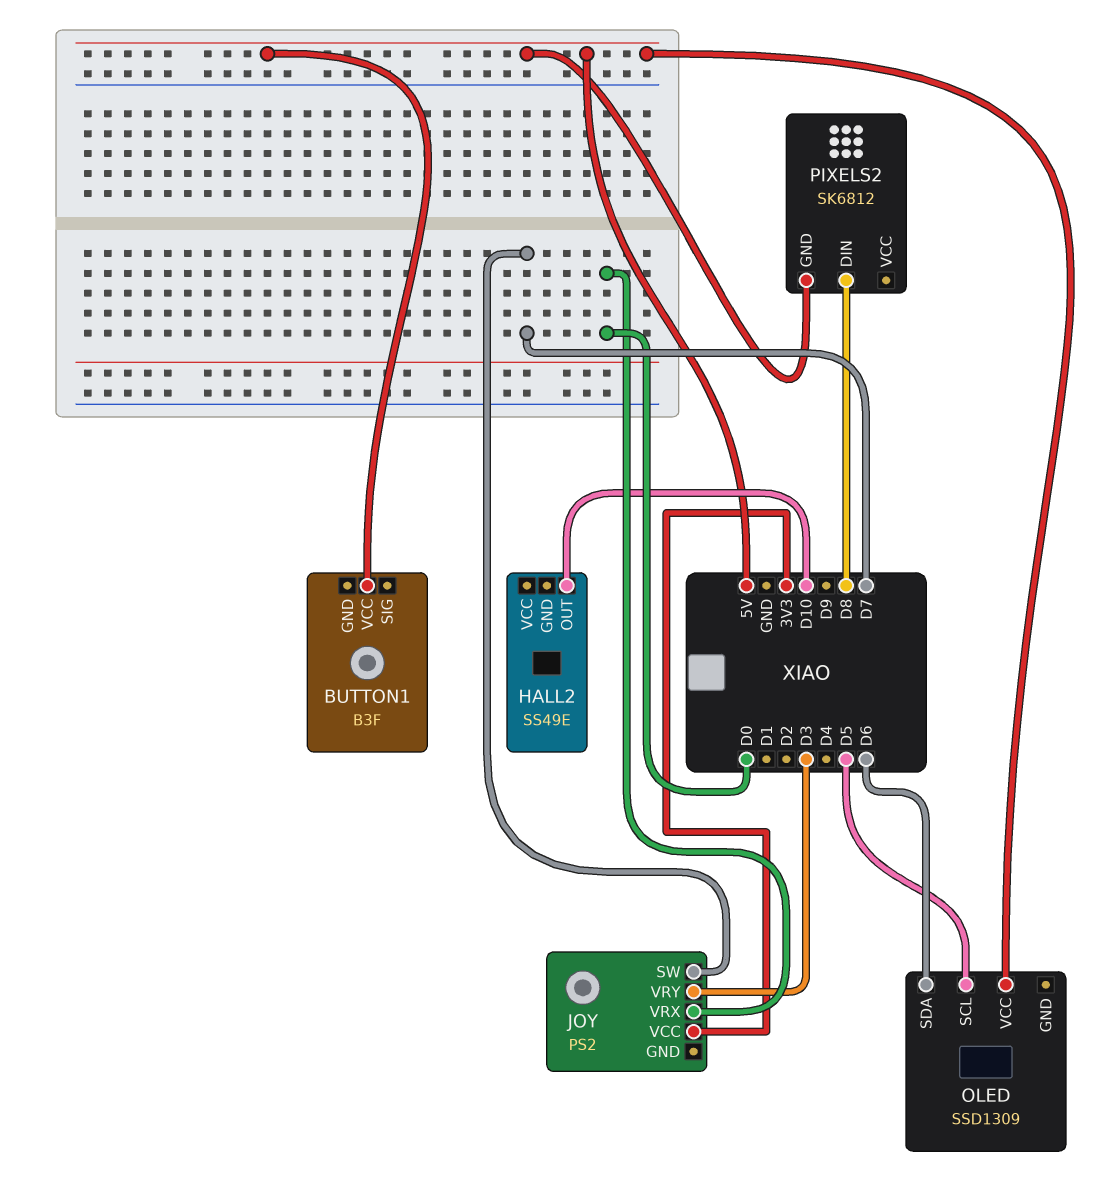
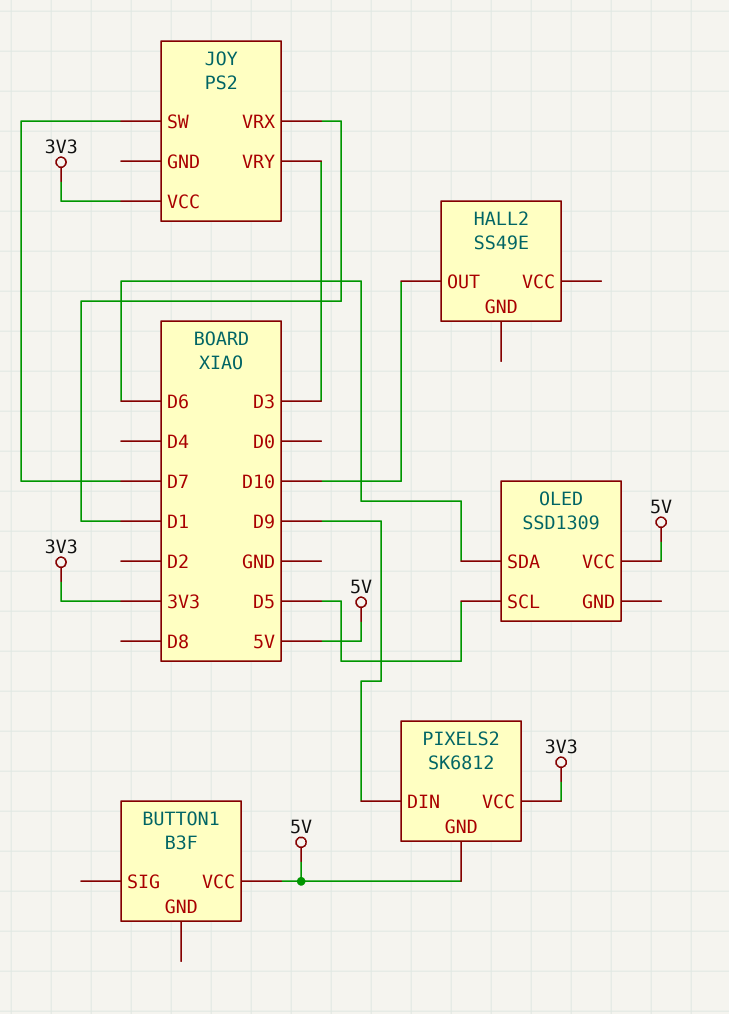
JOY pin VRX: D0 -> D1
PIXELS2 pin DIN: D8 -> D9
PIXELS2 pin VCC: none -> 3V3

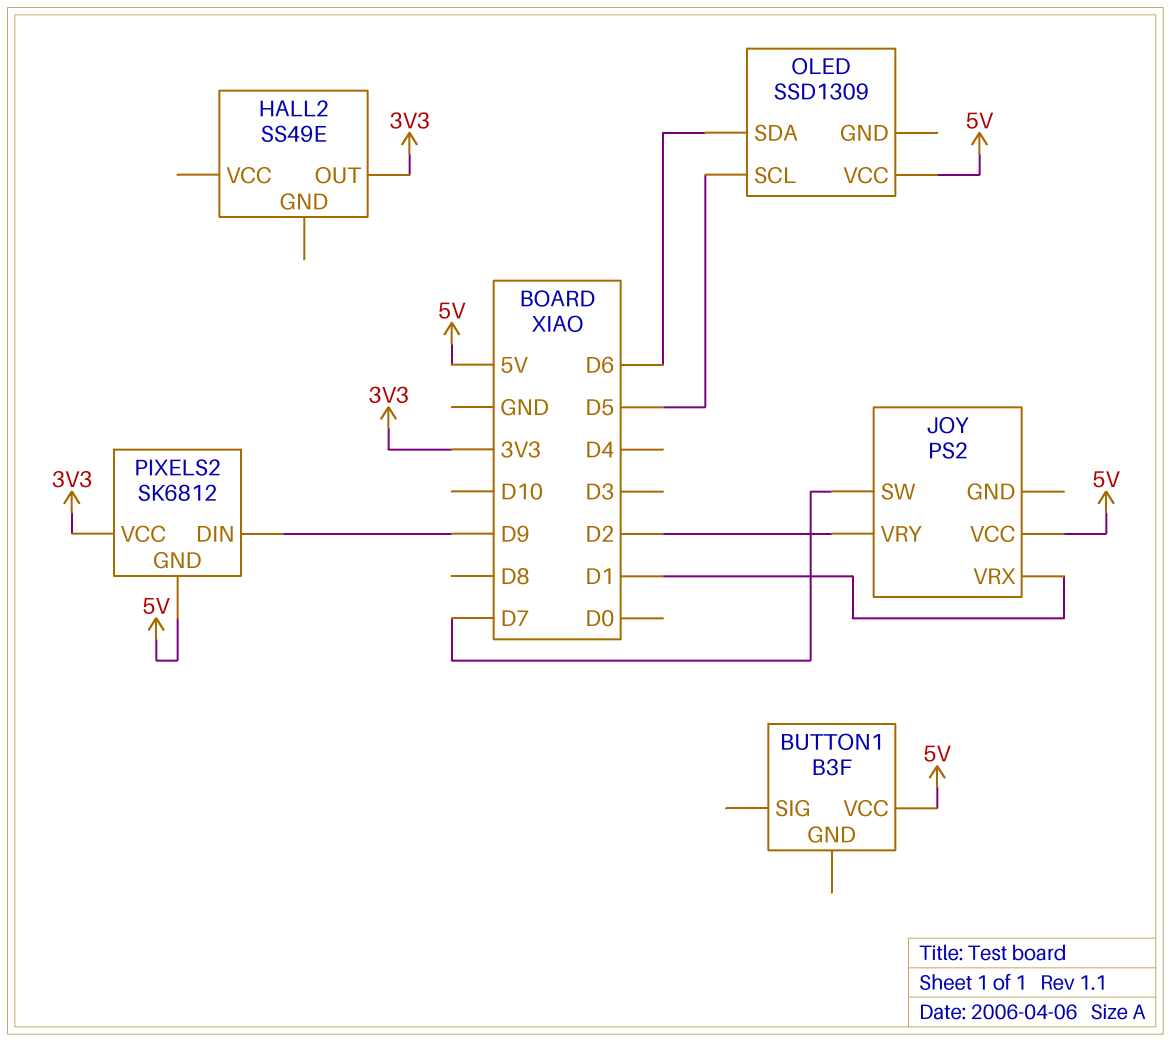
HALL2 pin OUT: D10 -> 3V3
JOY pin VCC: 3V3 -> 5V
JOY pin VRY: D3 -> D2

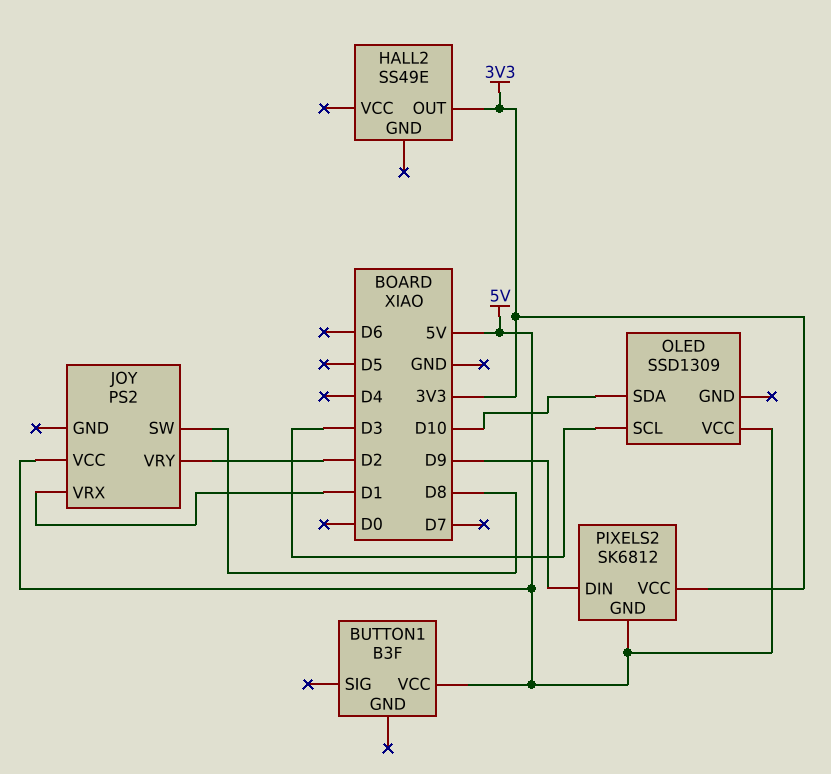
JOY pin SW: D7 -> D8
OLED pin SCL: D5 -> D3
OLED pin SDA: D6 -> D10

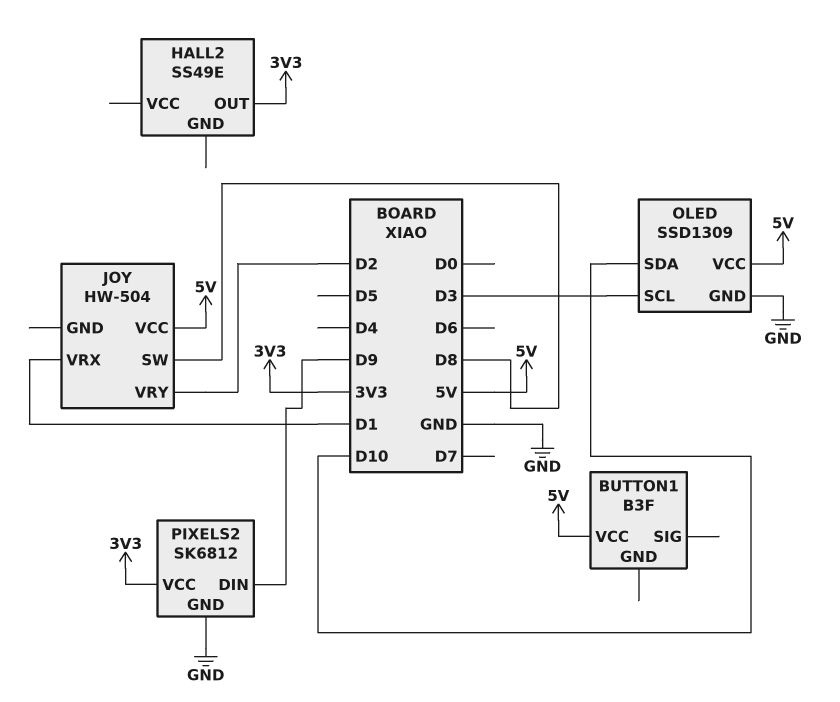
JOY: PS2 -> HW-504
OLED pin GND: none -> GND
PIXELS2 pin GND: 5V -> GND

